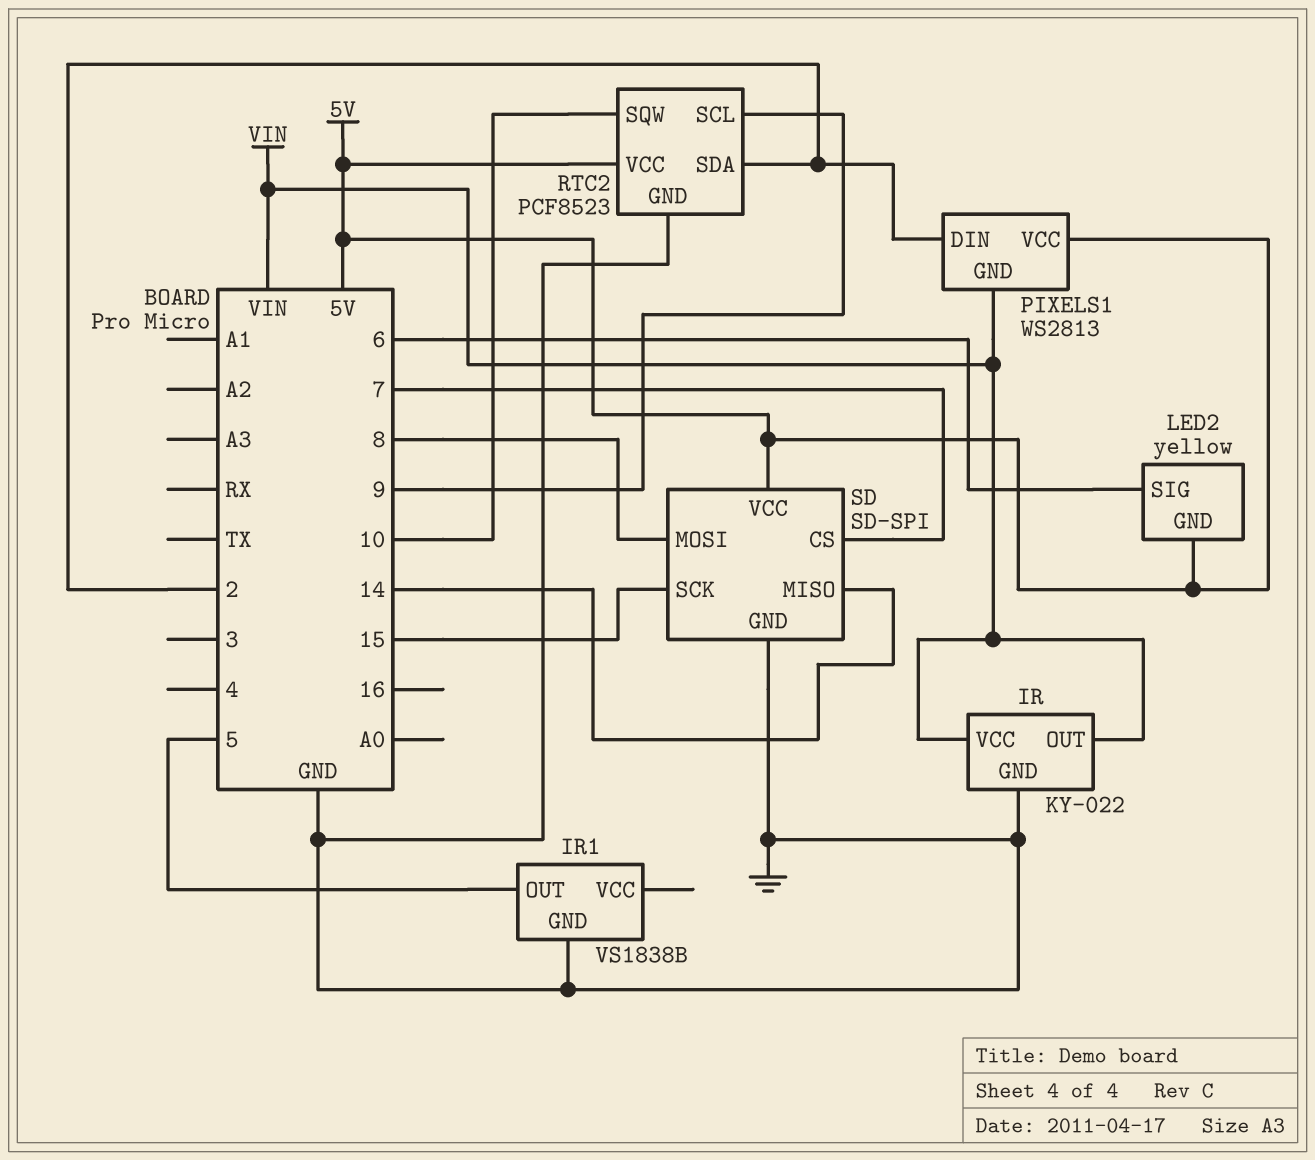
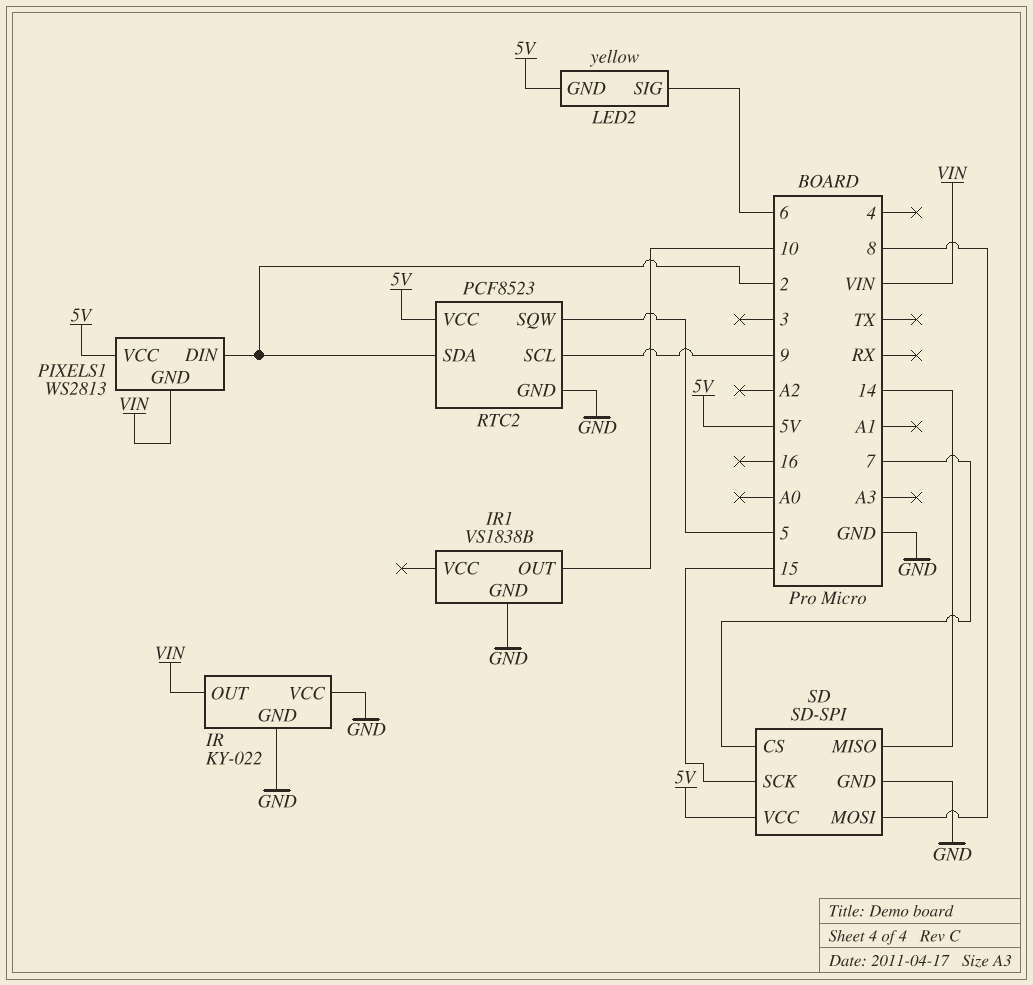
IR pin VCC: VIN -> GND
IR1 pin OUT: 5 -> 10
RTC2 pin SQW: 10 -> 5

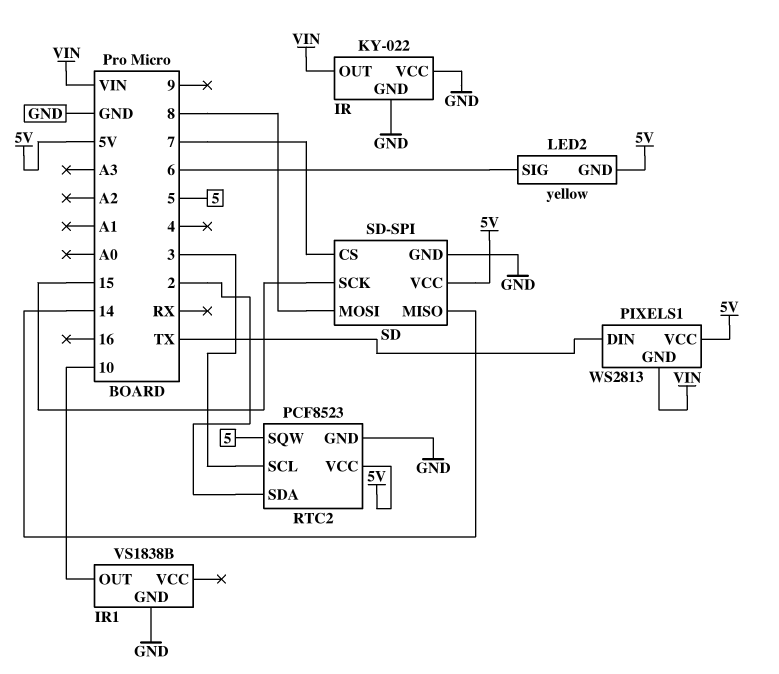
PIXELS1 pin DIN: 2 -> TX
RTC2 pin SCL: 9 -> 3

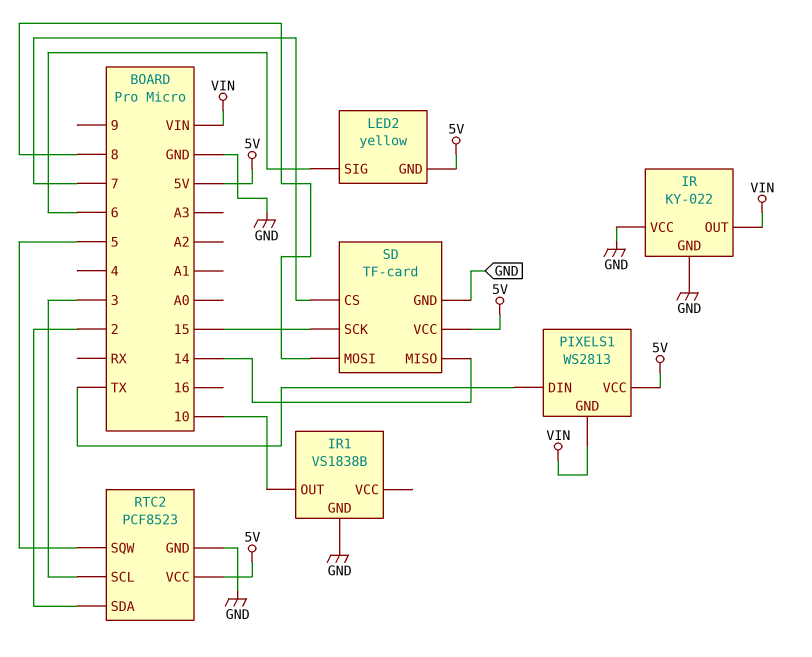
SD: SD-SPI -> TF-card

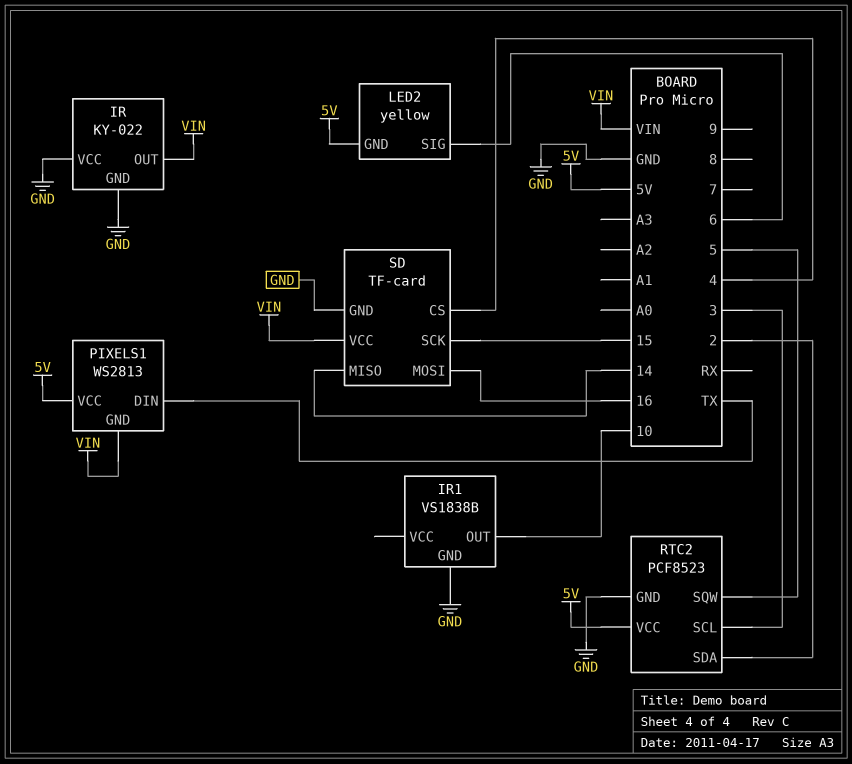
SD pin CS: 7 -> 4
SD pin MOSI: 8 -> 16
SD pin VCC: 5V -> VIN

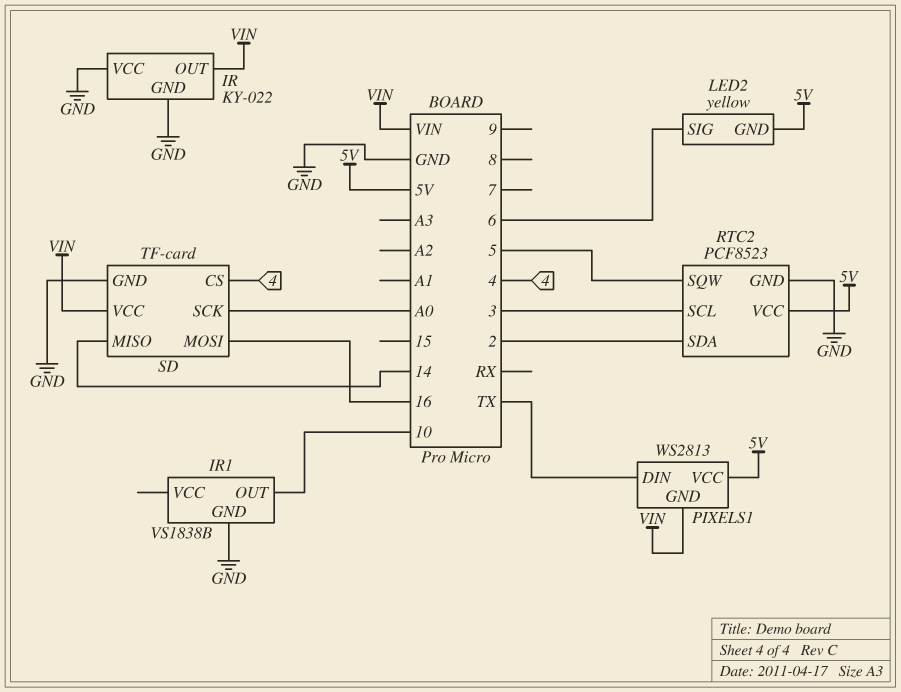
SD pin SCK: 15 -> A0

